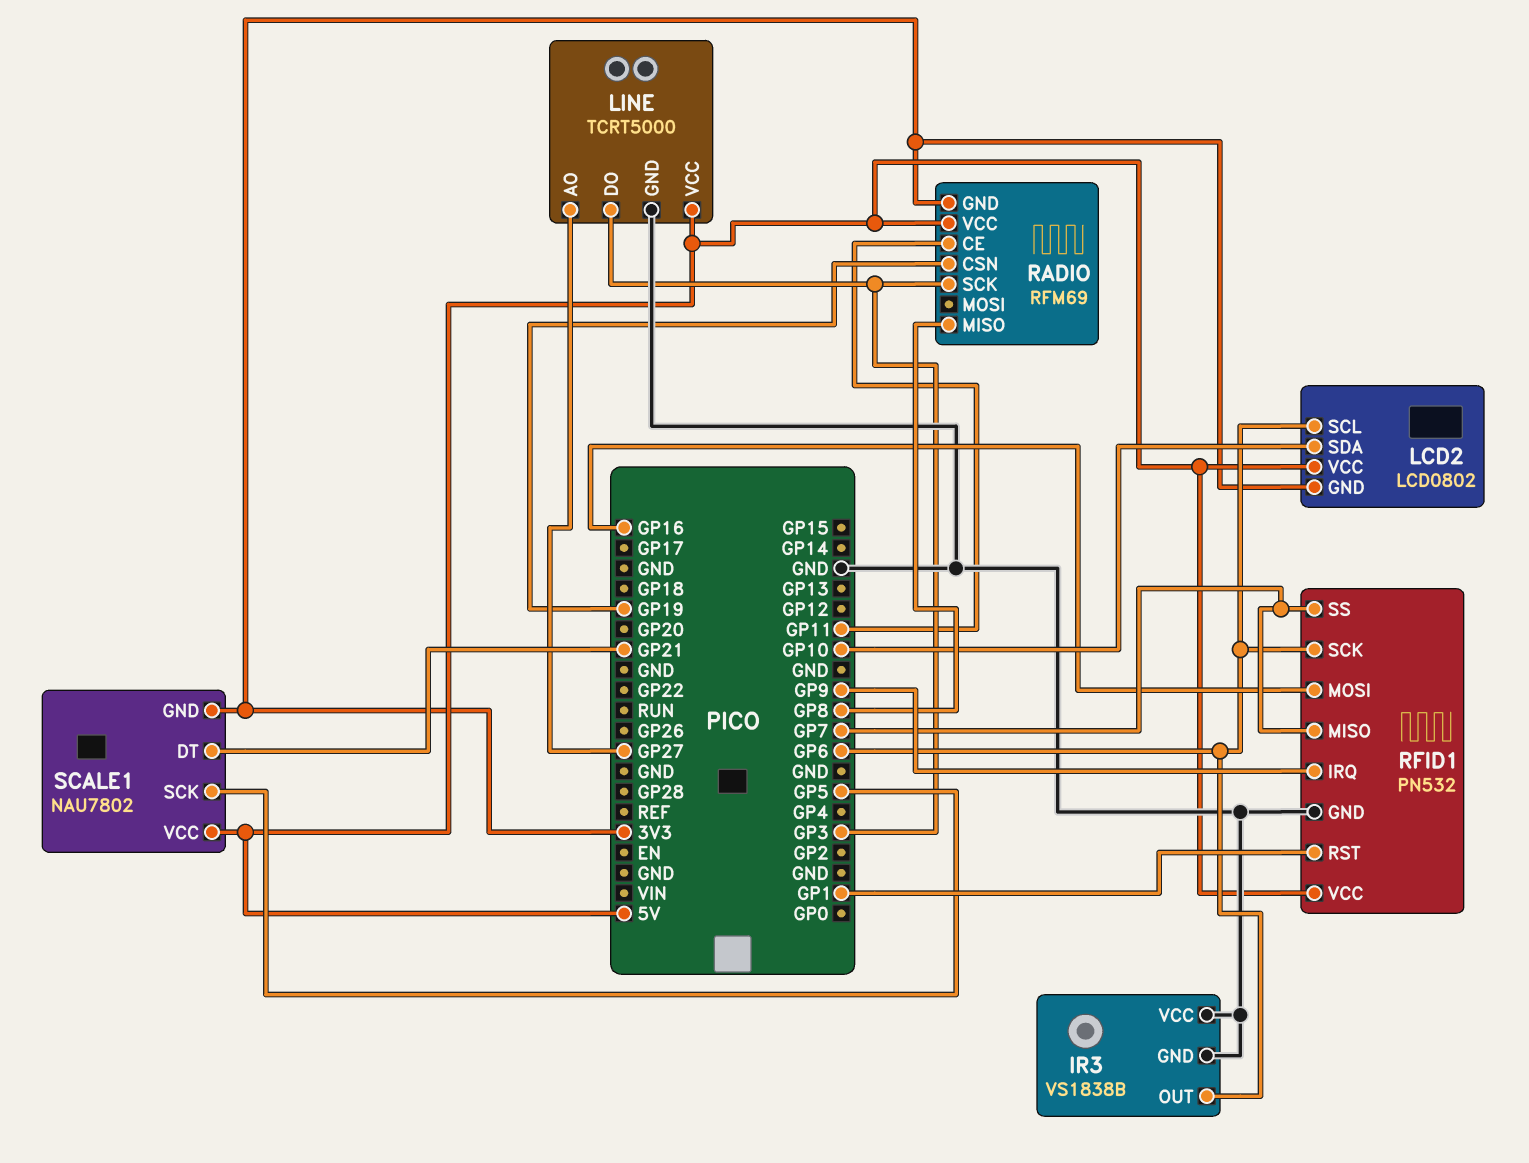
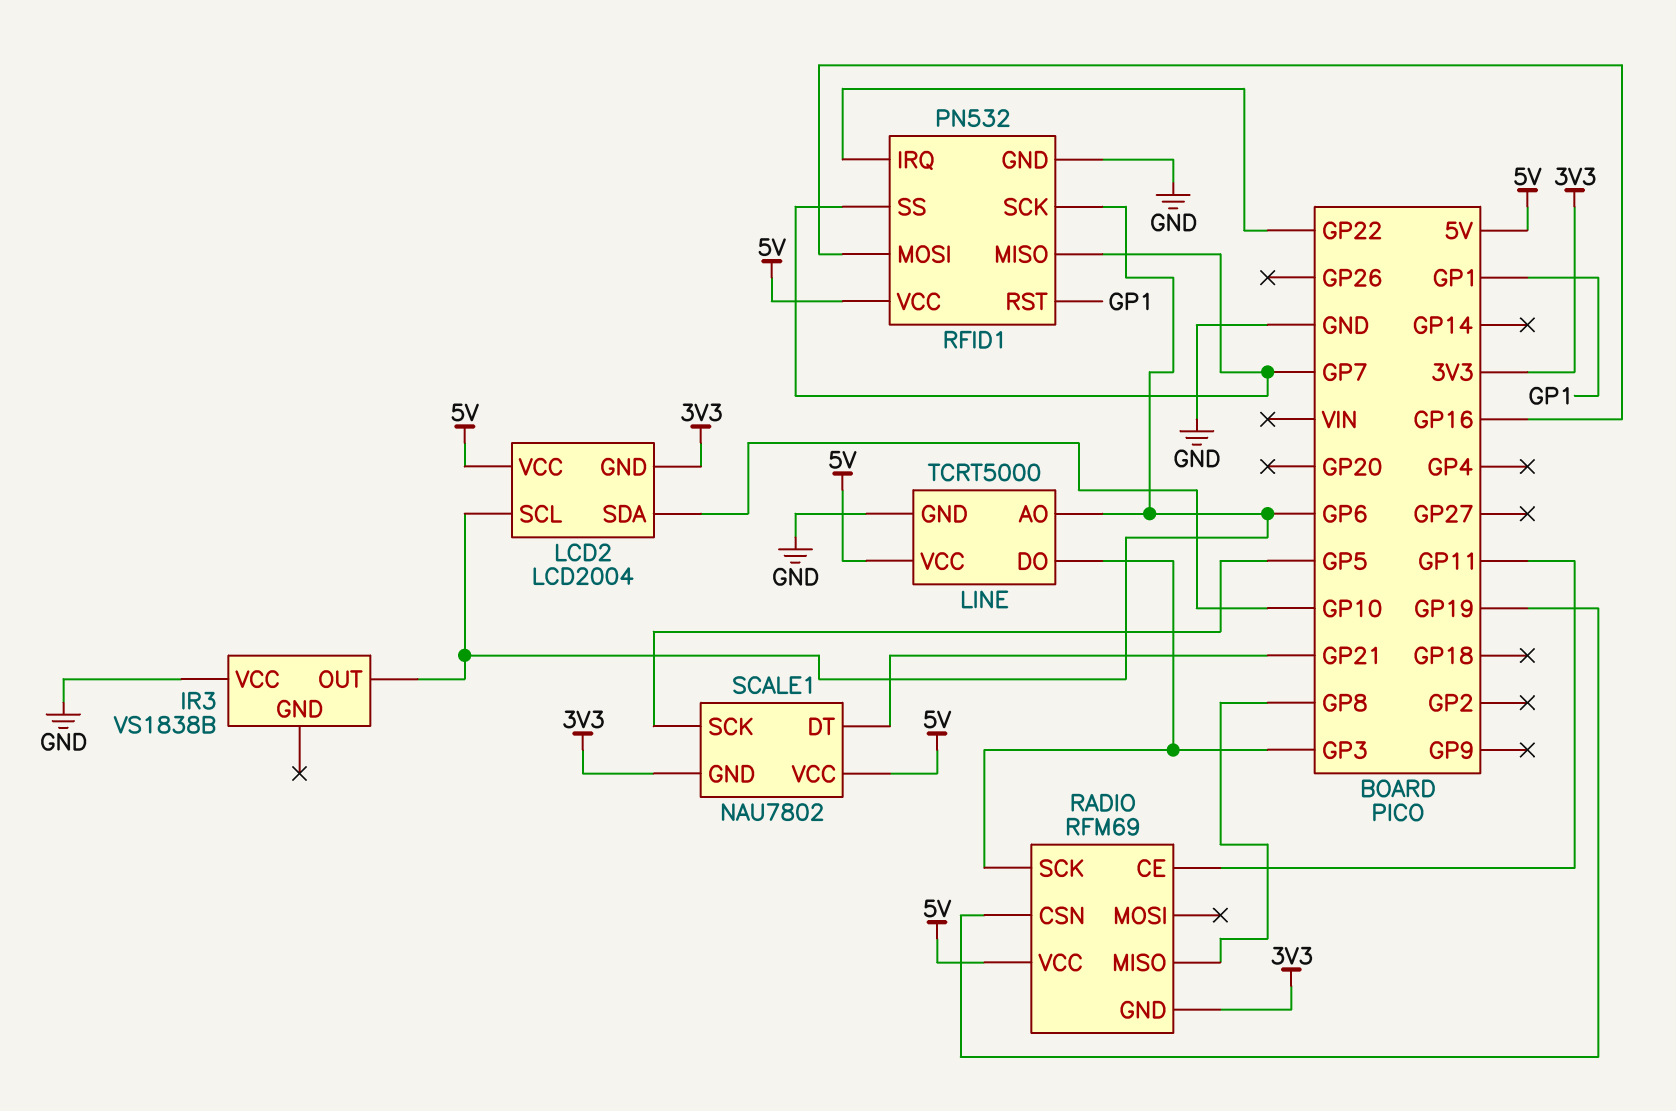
IR3 pin GND: GND -> none
LCD2: LCD0802 -> LCD2004
LINE pin AO: GP27 -> GP6
RFID1 pin IRQ: GP9 -> GP22

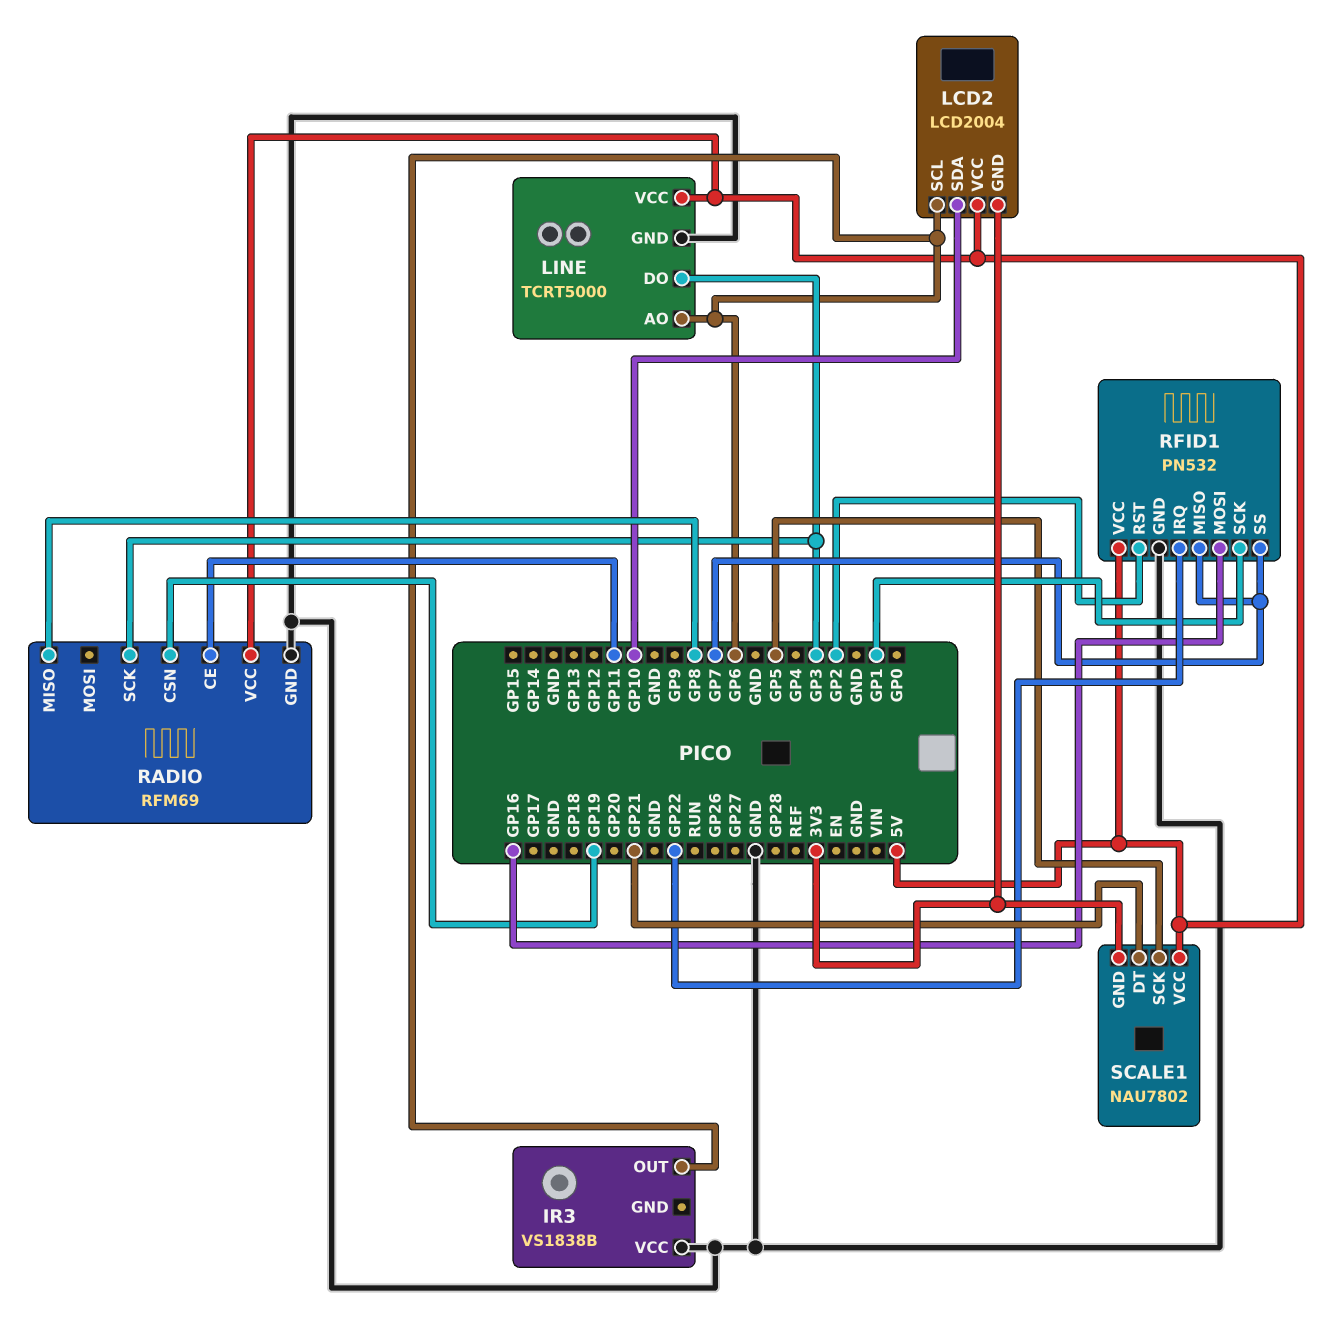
RADIO pin GND: 3V3 -> GND
RFID1 pin RST: GP1 -> GP2
RFID1 pin SCK: GP6 -> GP1

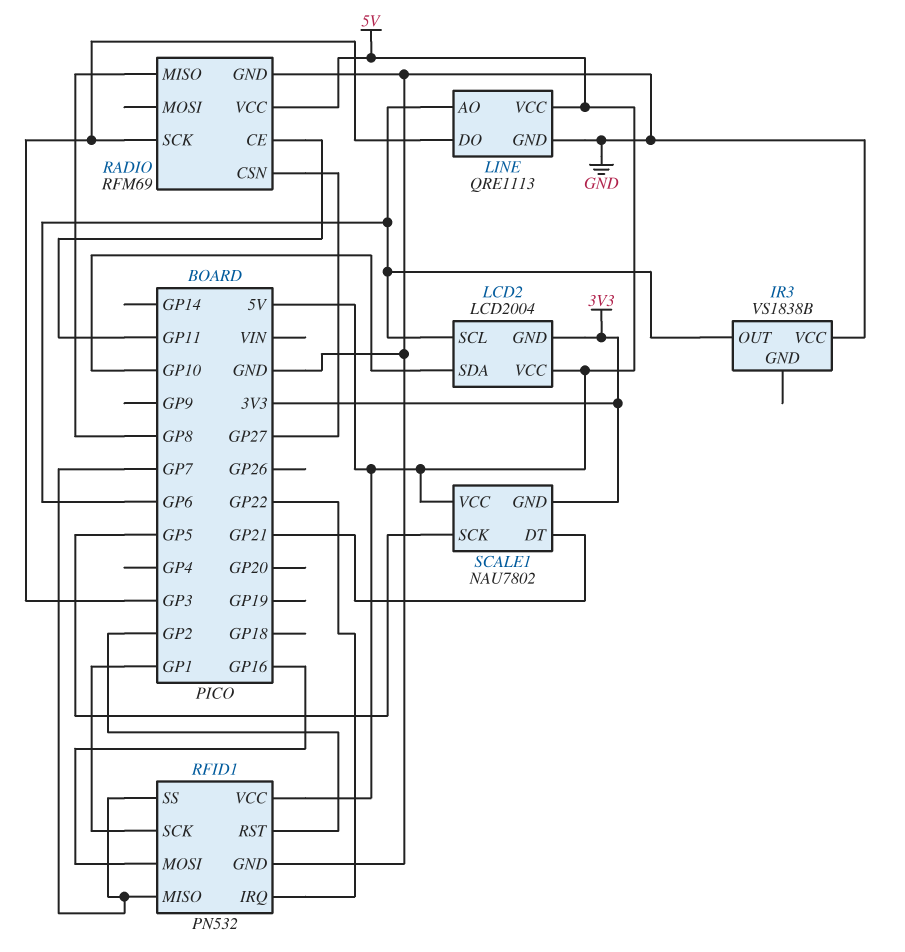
LINE: TCRT5000 -> QRE1113
RADIO pin CSN: GP19 -> GP27

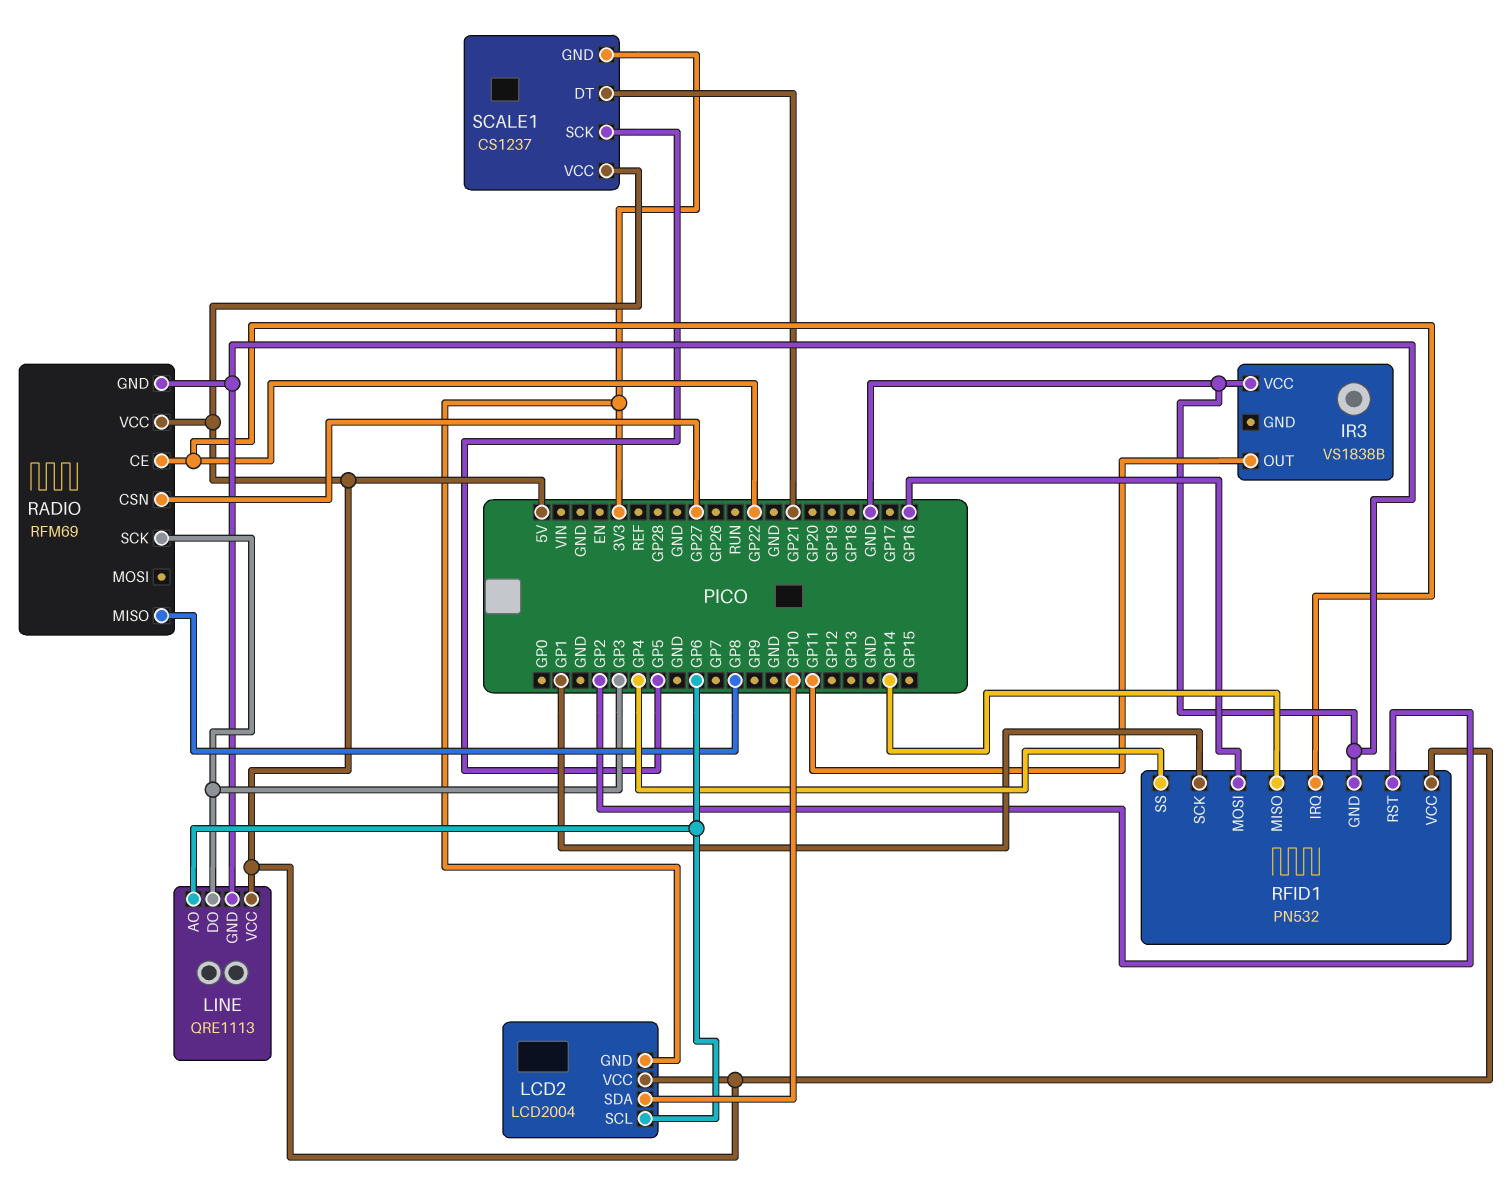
IR3 pin OUT: GP6 -> GP11
RADIO pin CE: GP11 -> GP22
RFID1 pin MISO: GP7 -> GP14
RFID1 pin SS: GP7 -> GP4
SCALE1: NAU7802 -> CS1237

